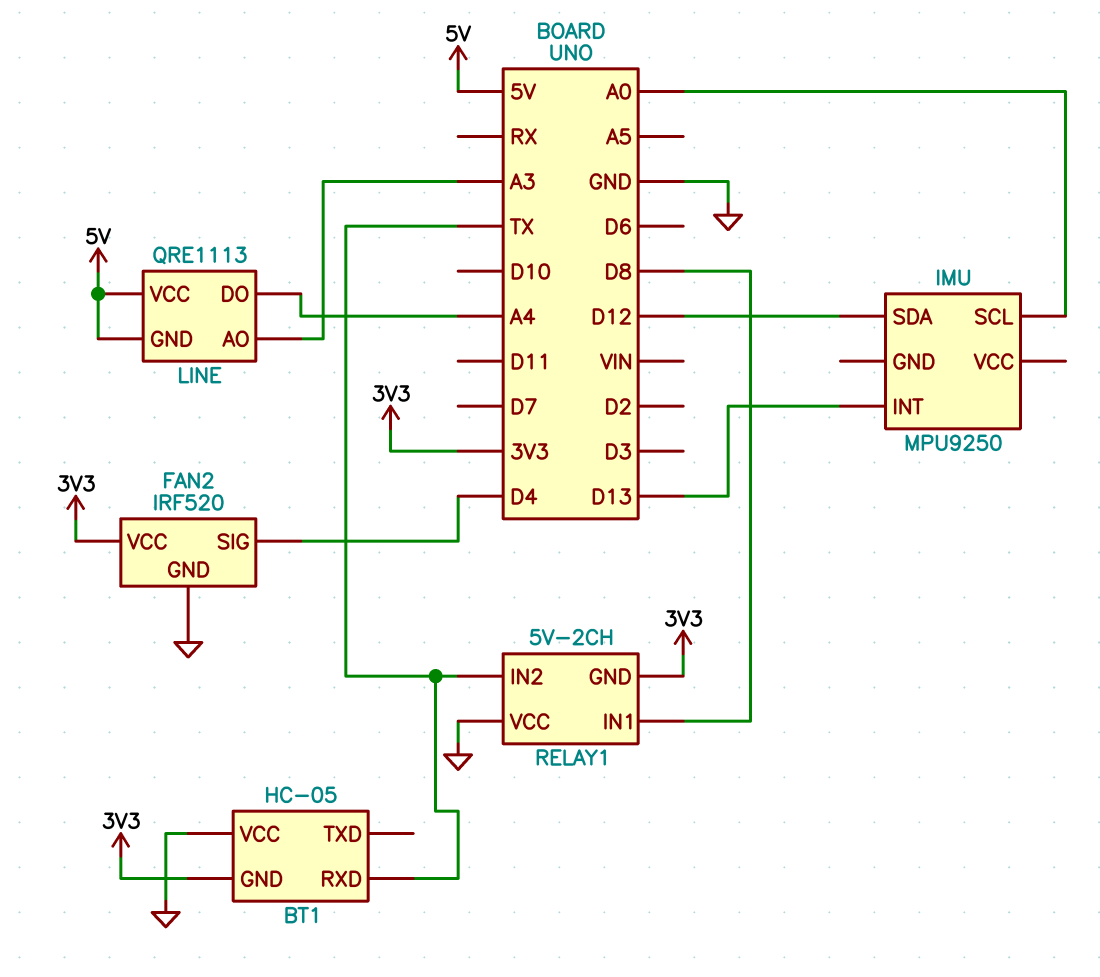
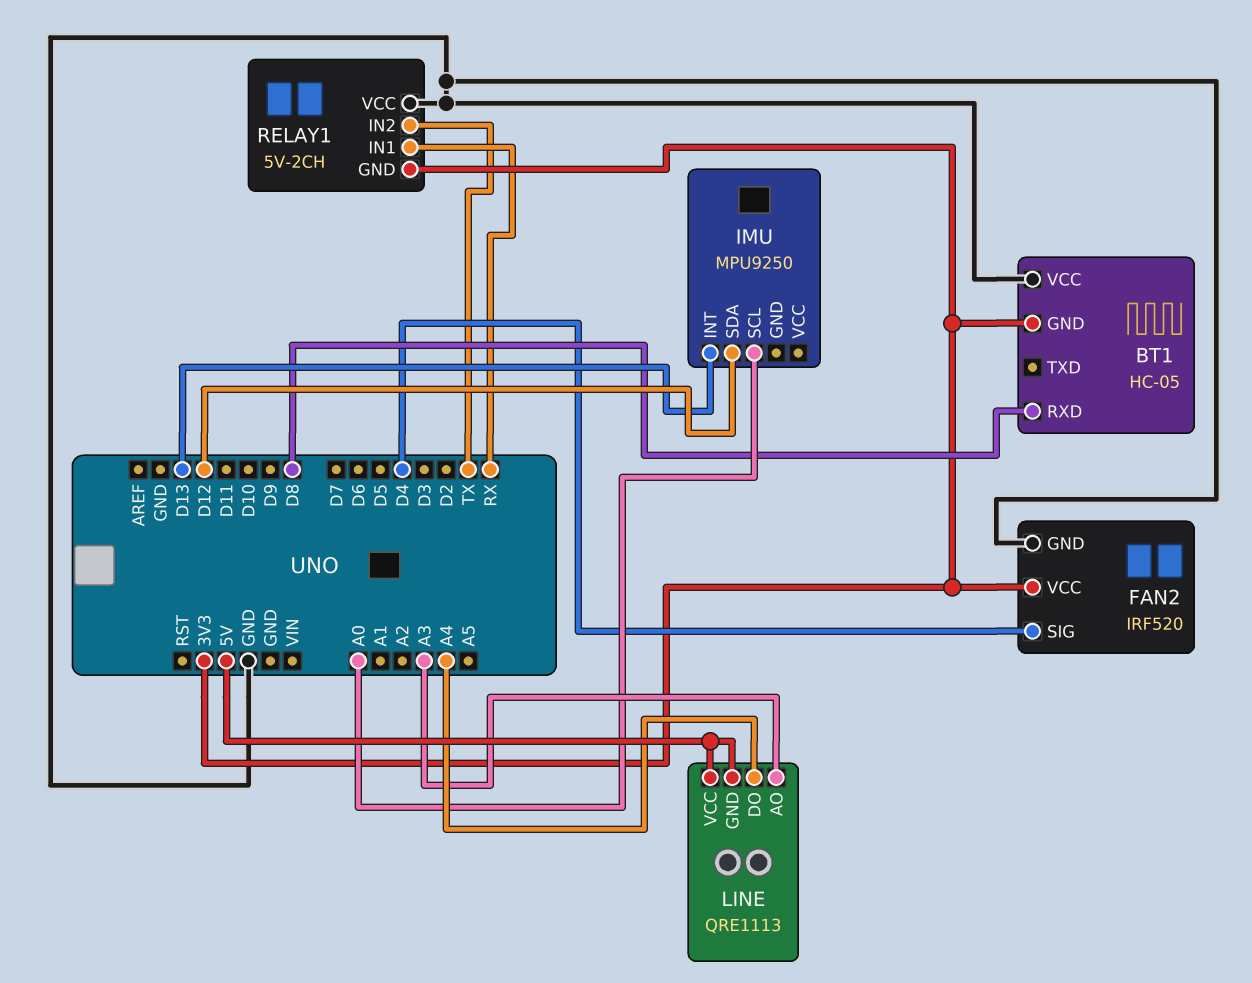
BT1 pin RXD: TX -> D8
RELAY1 pin IN1: D8 -> RX

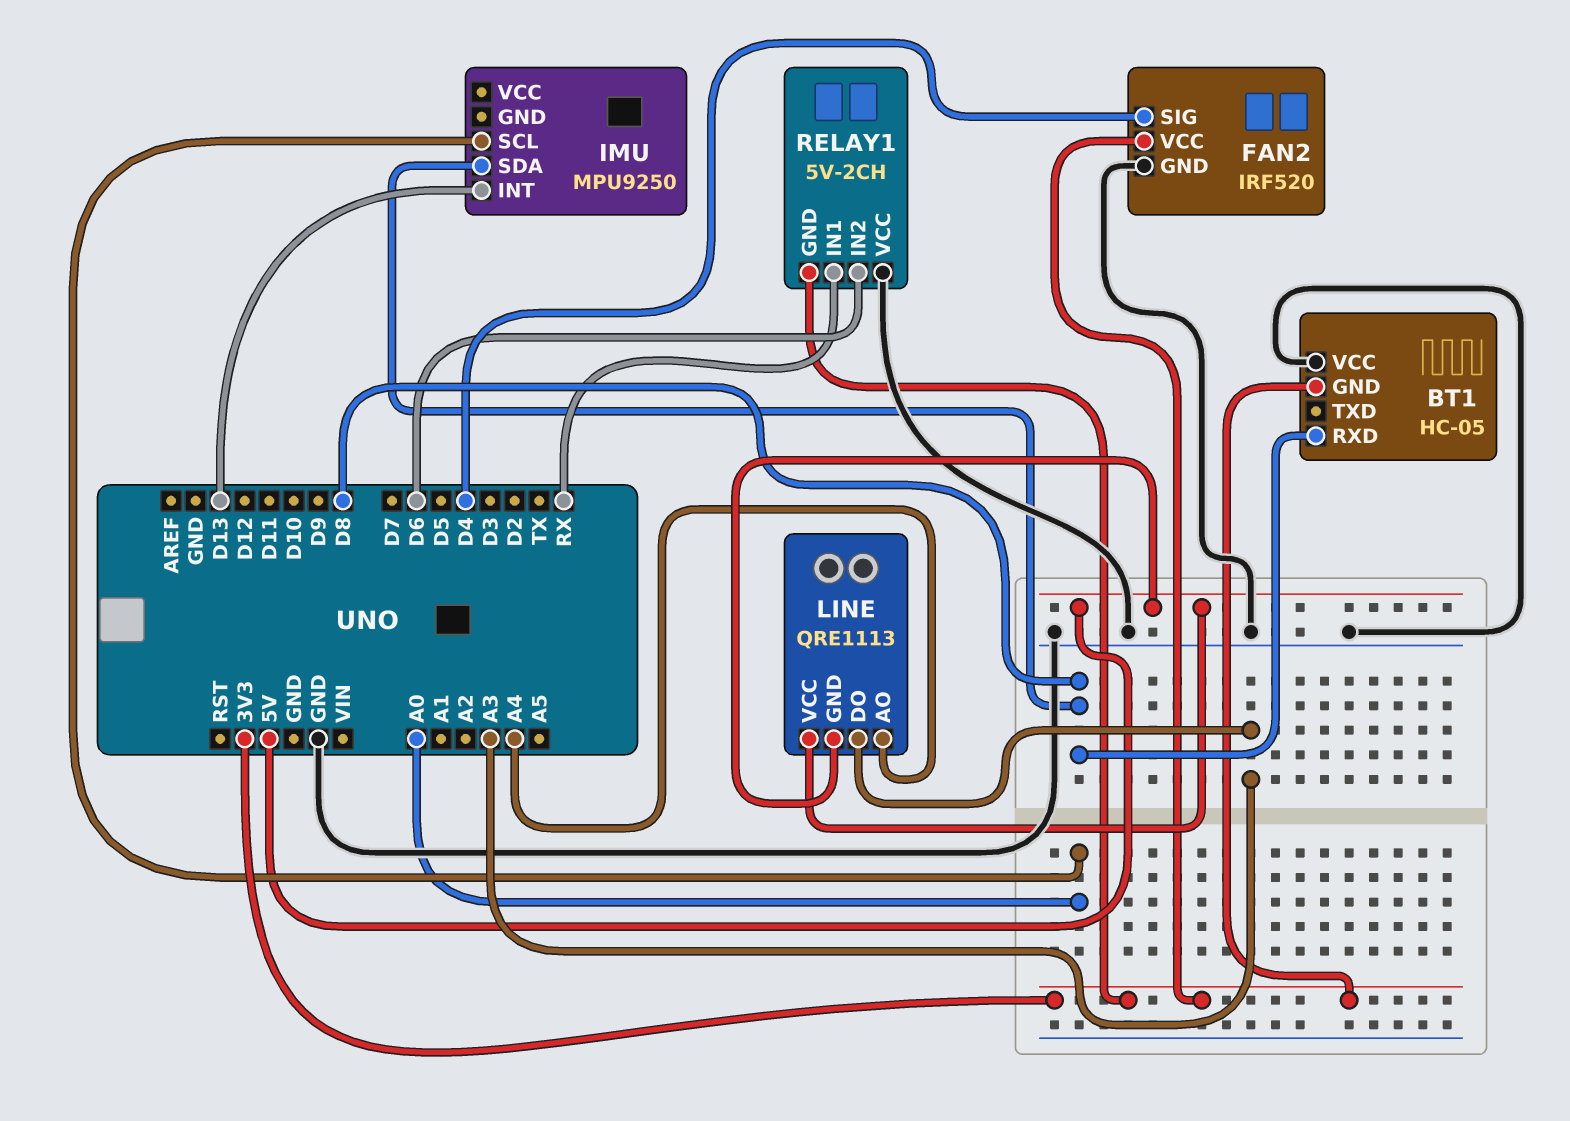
IMU pin SDA: D12 -> D8
LINE pin AO: A3 -> A4
LINE pin DO: A4 -> A3
RELAY1 pin IN2: TX -> D6

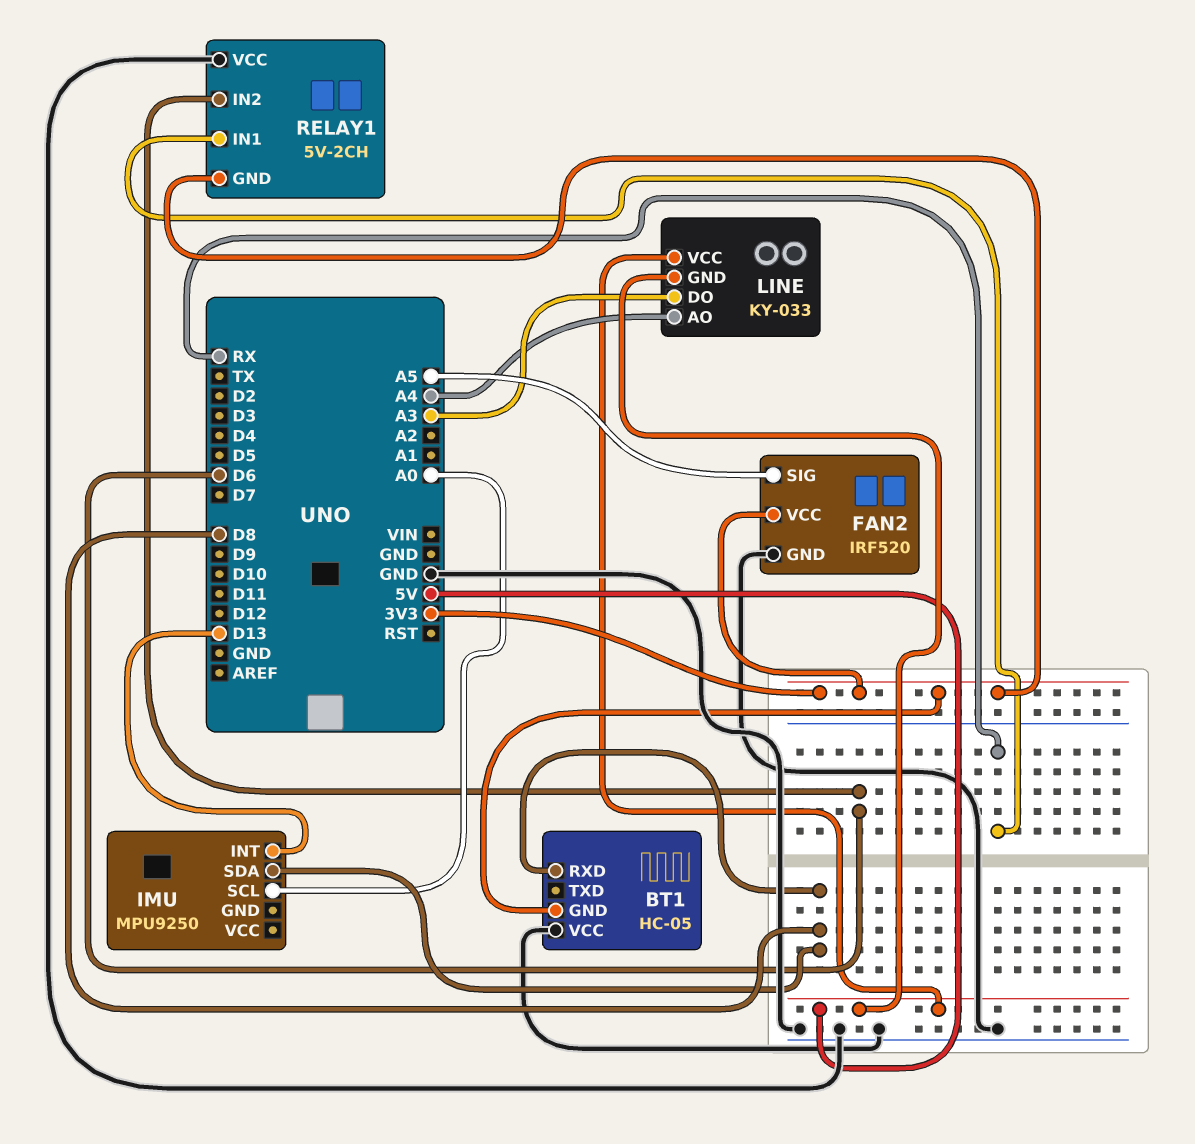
FAN2 pin SIG: D4 -> A5
LINE: QRE1113 -> KY-033

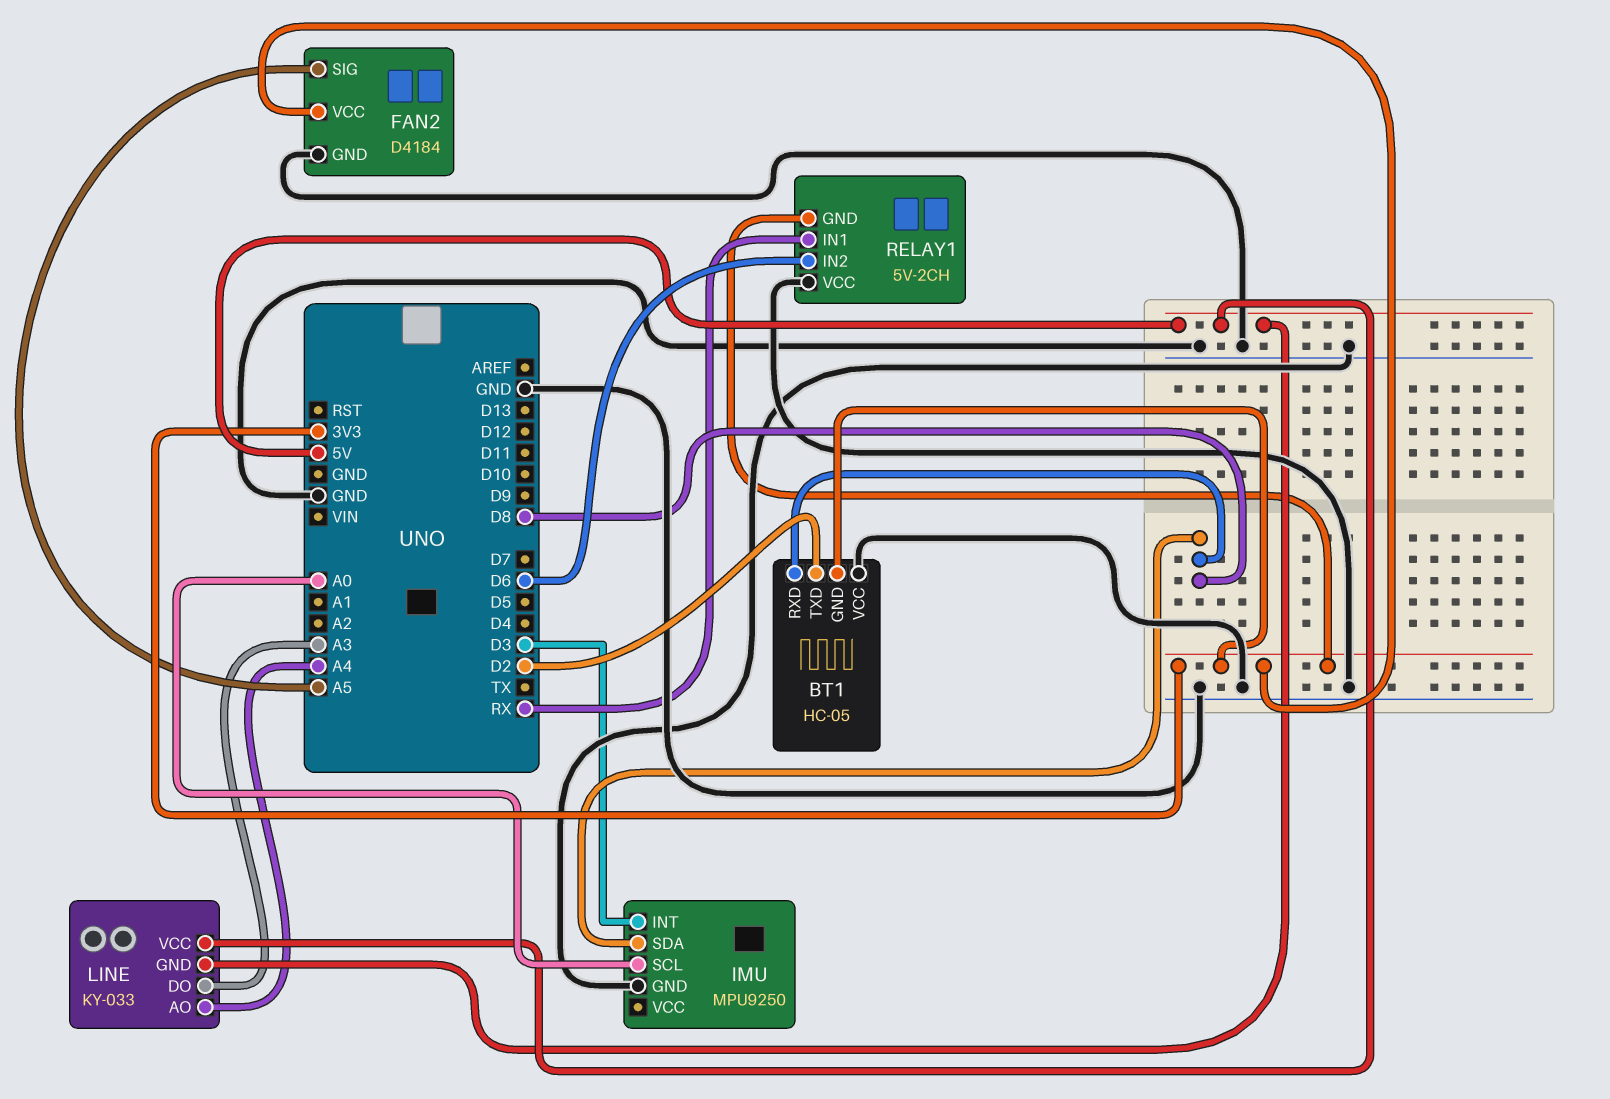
BT1 pin TXD: none -> D2
FAN2: IRF520 -> D4184
IMU pin GND: none -> GND
IMU pin INT: D13 -> D3

